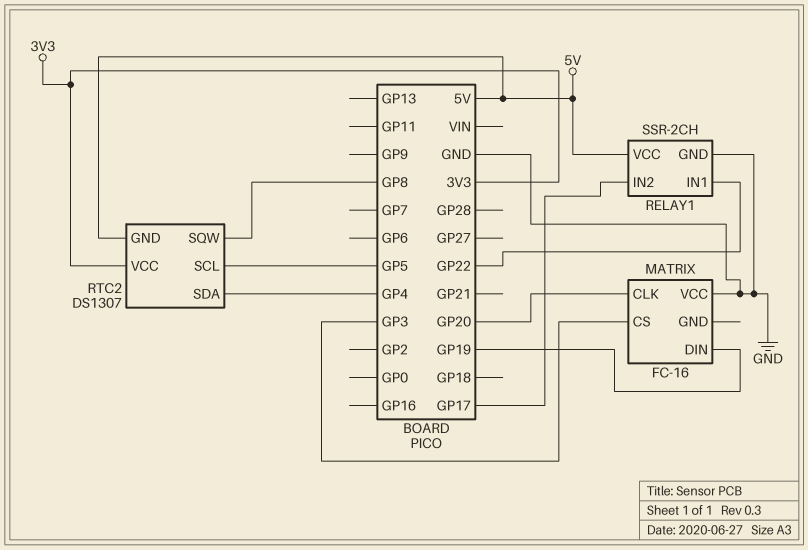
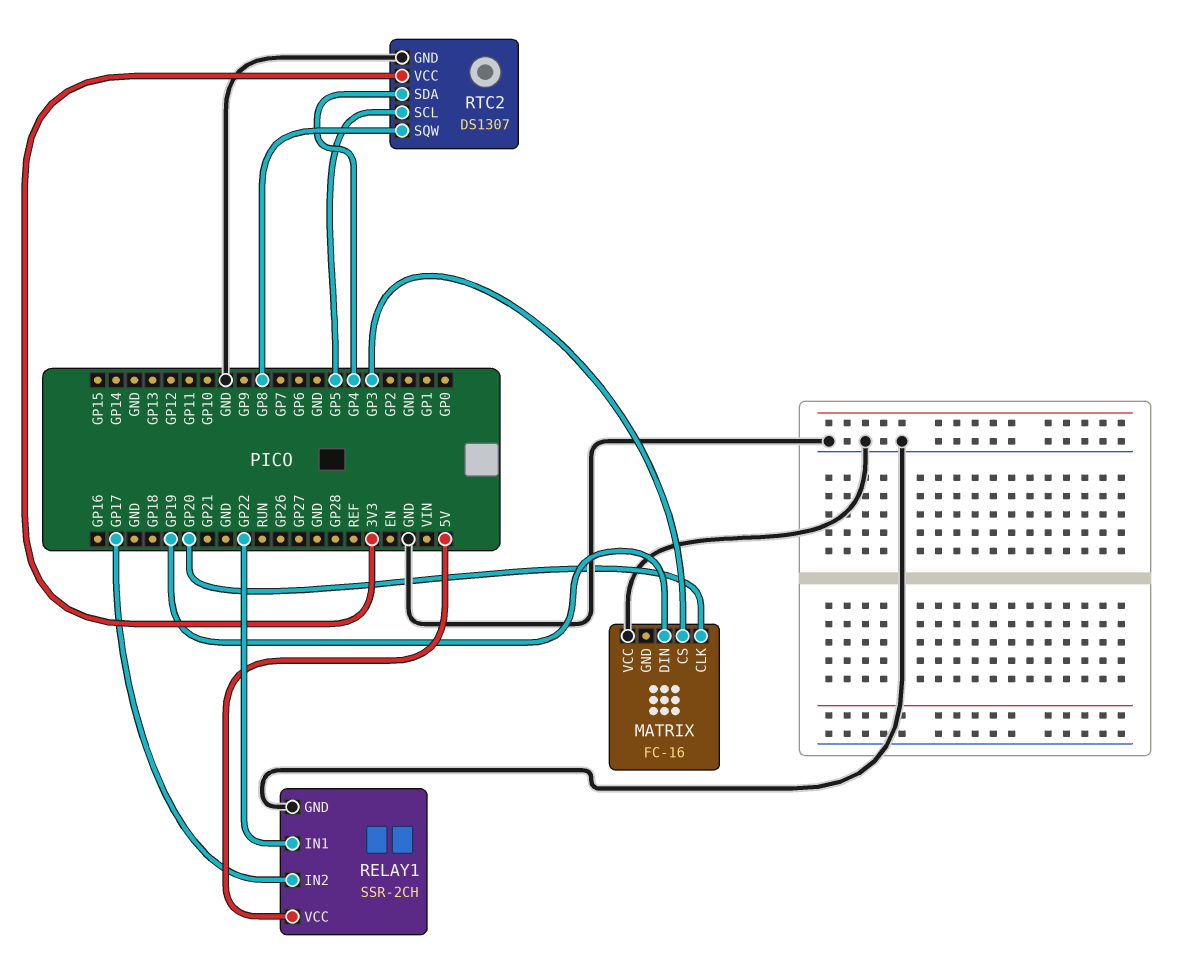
RTC2 pin GND: 5V -> GND

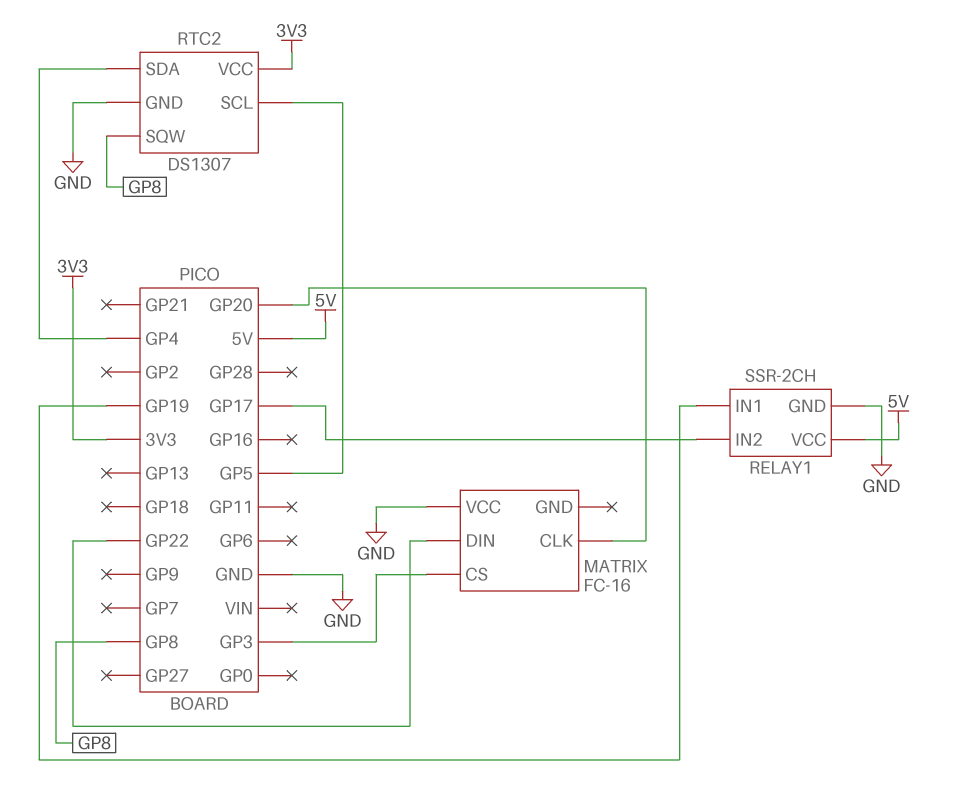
MATRIX pin DIN: GP19 -> GP22
RELAY1 pin IN1: GP22 -> GP19

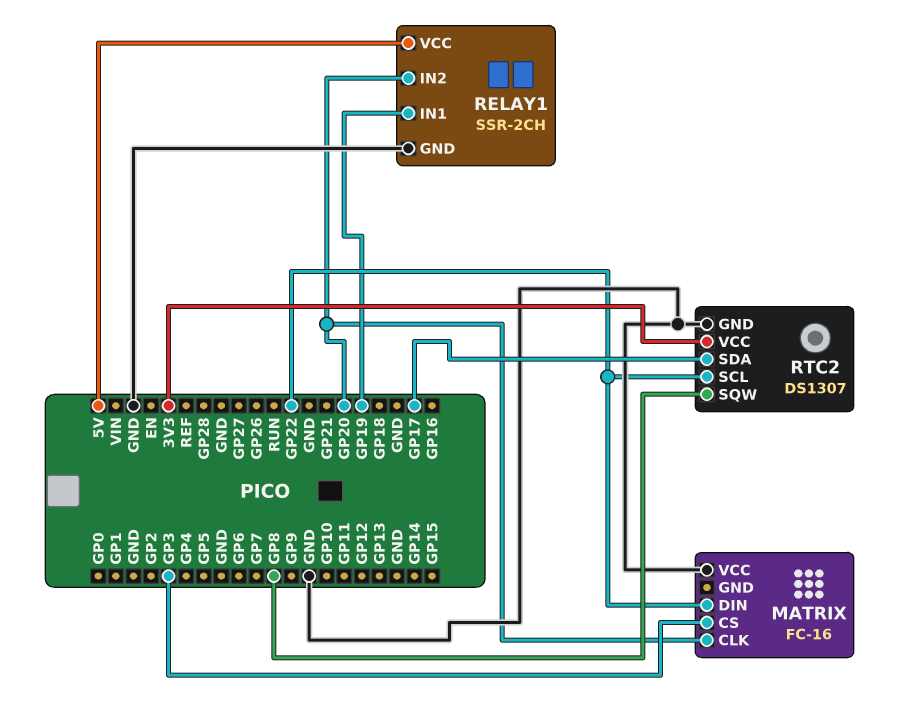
RELAY1 pin IN2: GP17 -> GP20
RTC2 pin SCL: GP5 -> GP22
RTC2 pin SDA: GP4 -> GP17

